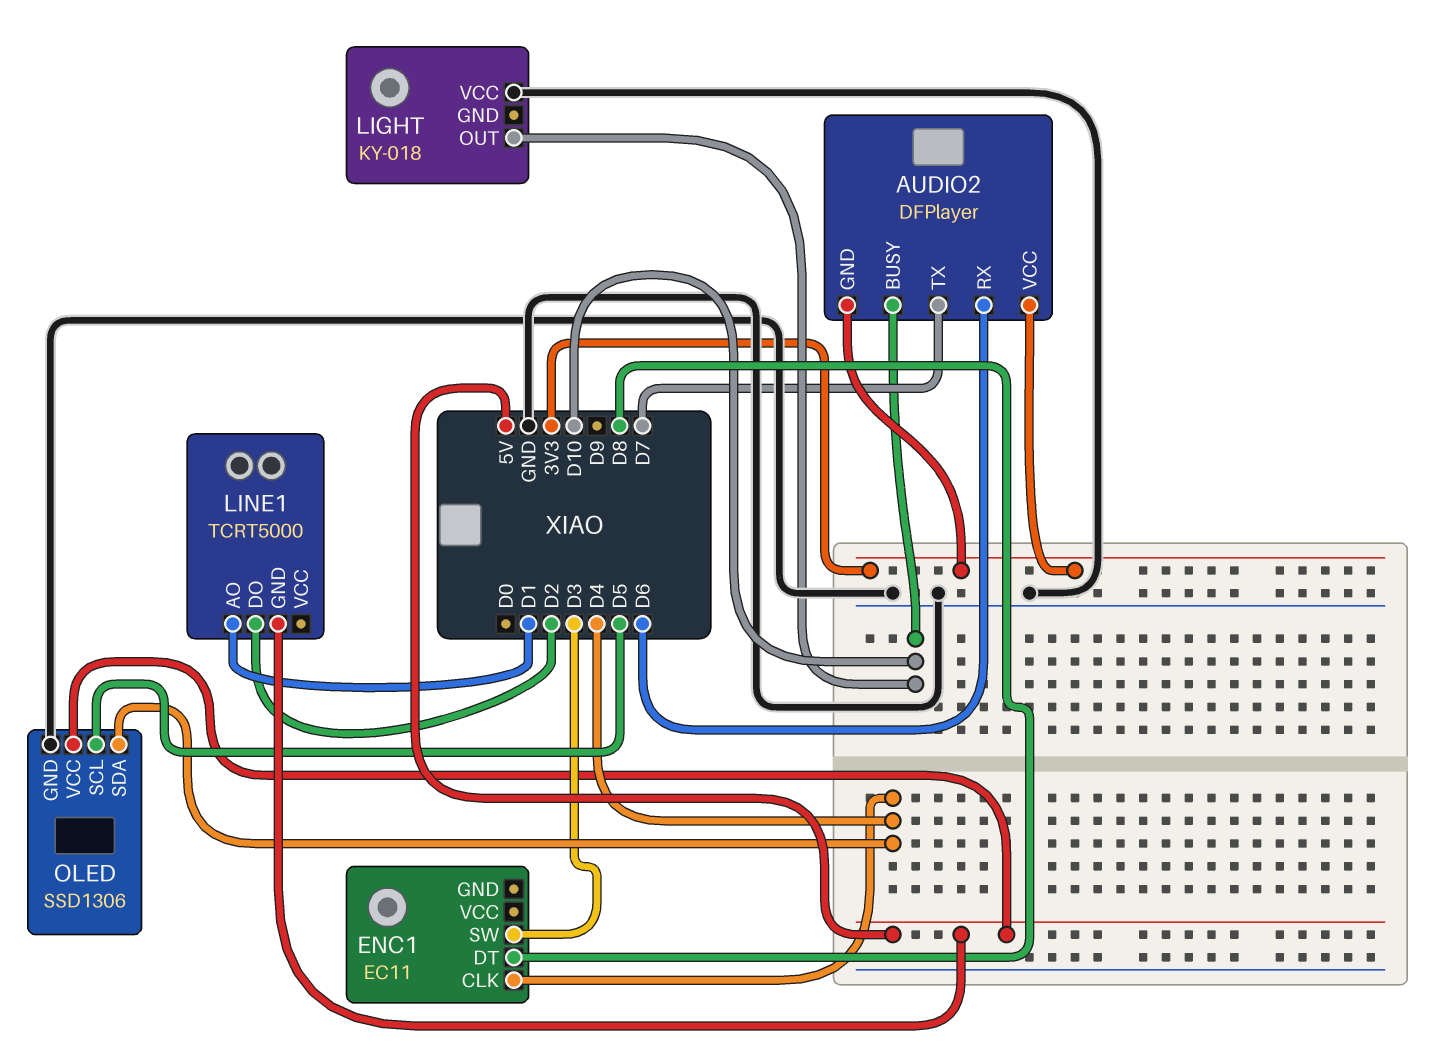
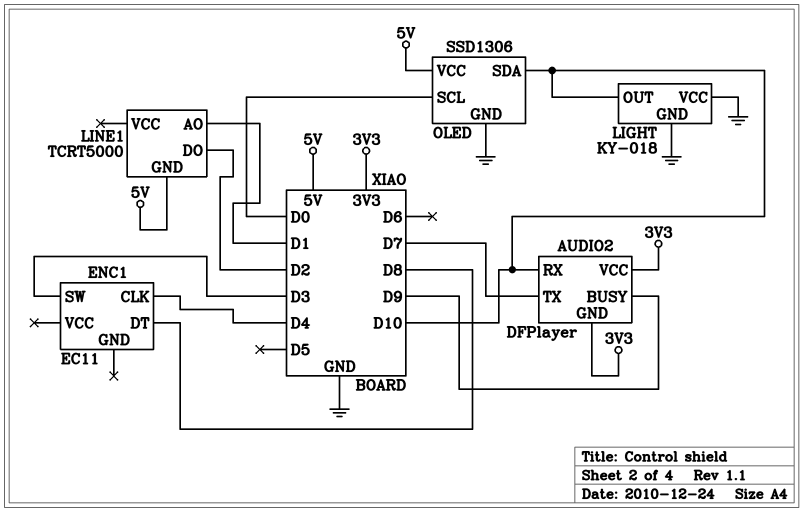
AUDIO2 pin BUSY: D10 -> D9
AUDIO2 pin RX: D6 -> D10
LIGHT pin GND: none -> GND
OLED pin SCL: D5 -> D0
OLED pin SDA: D4 -> D10

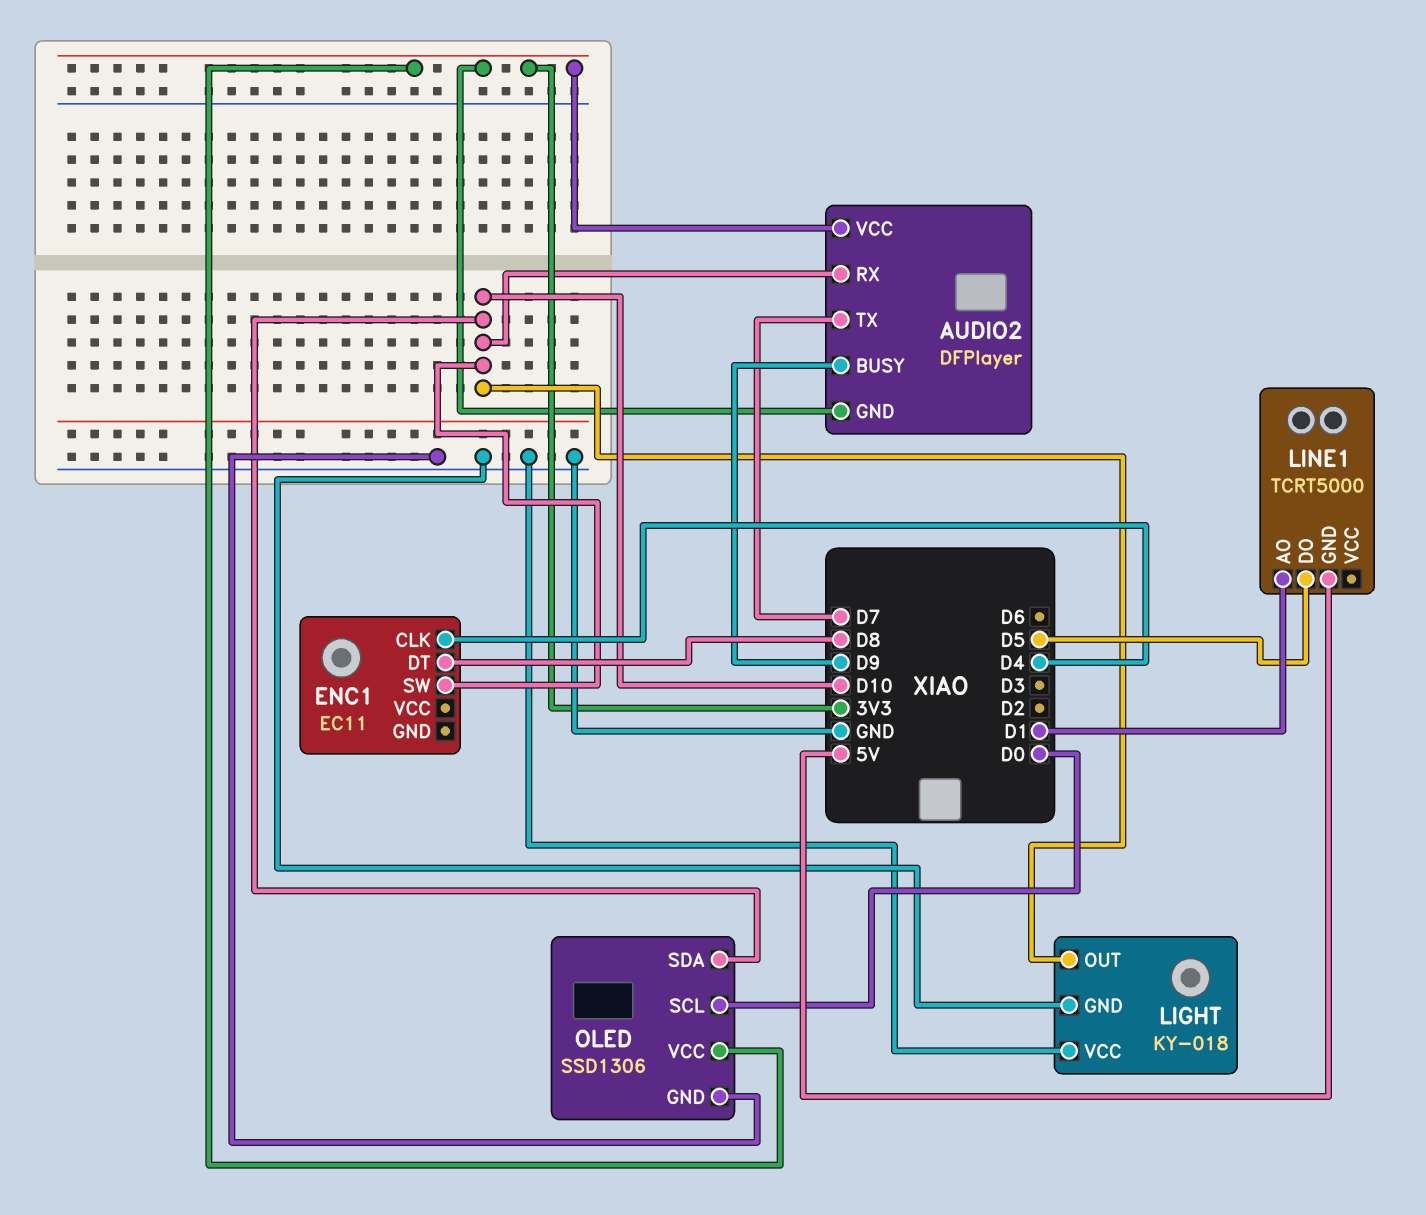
ENC1 pin SW: D3 -> D10
LINE1 pin DO: D2 -> D5
OLED pin VCC: 5V -> 3V3

